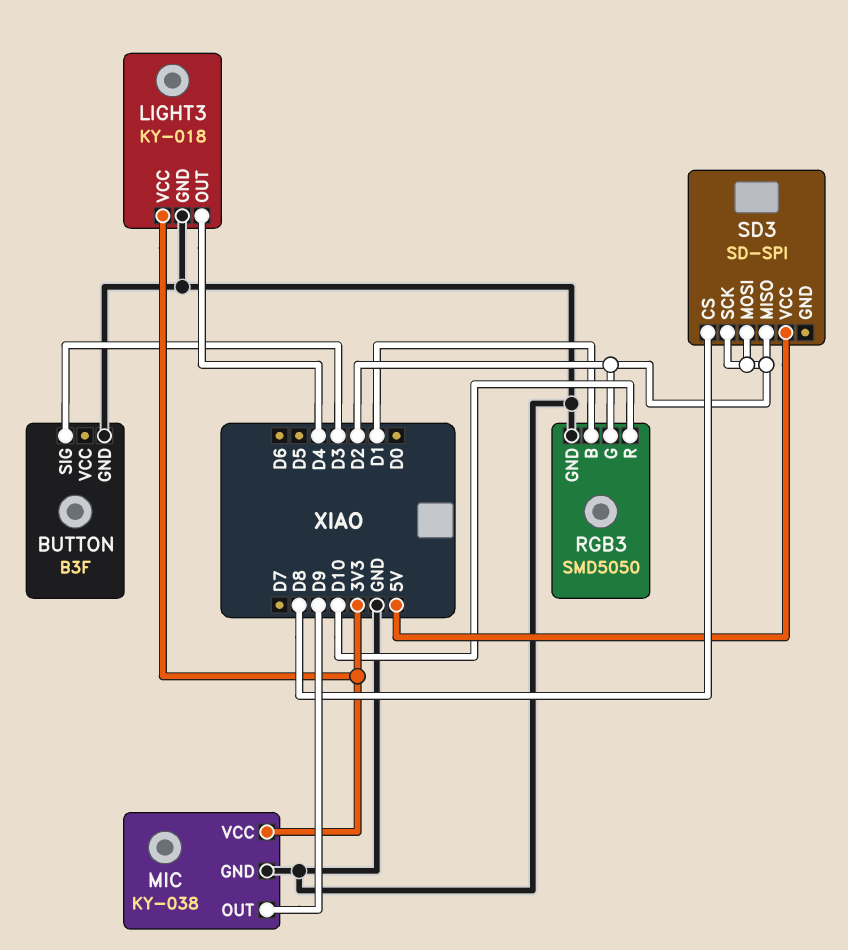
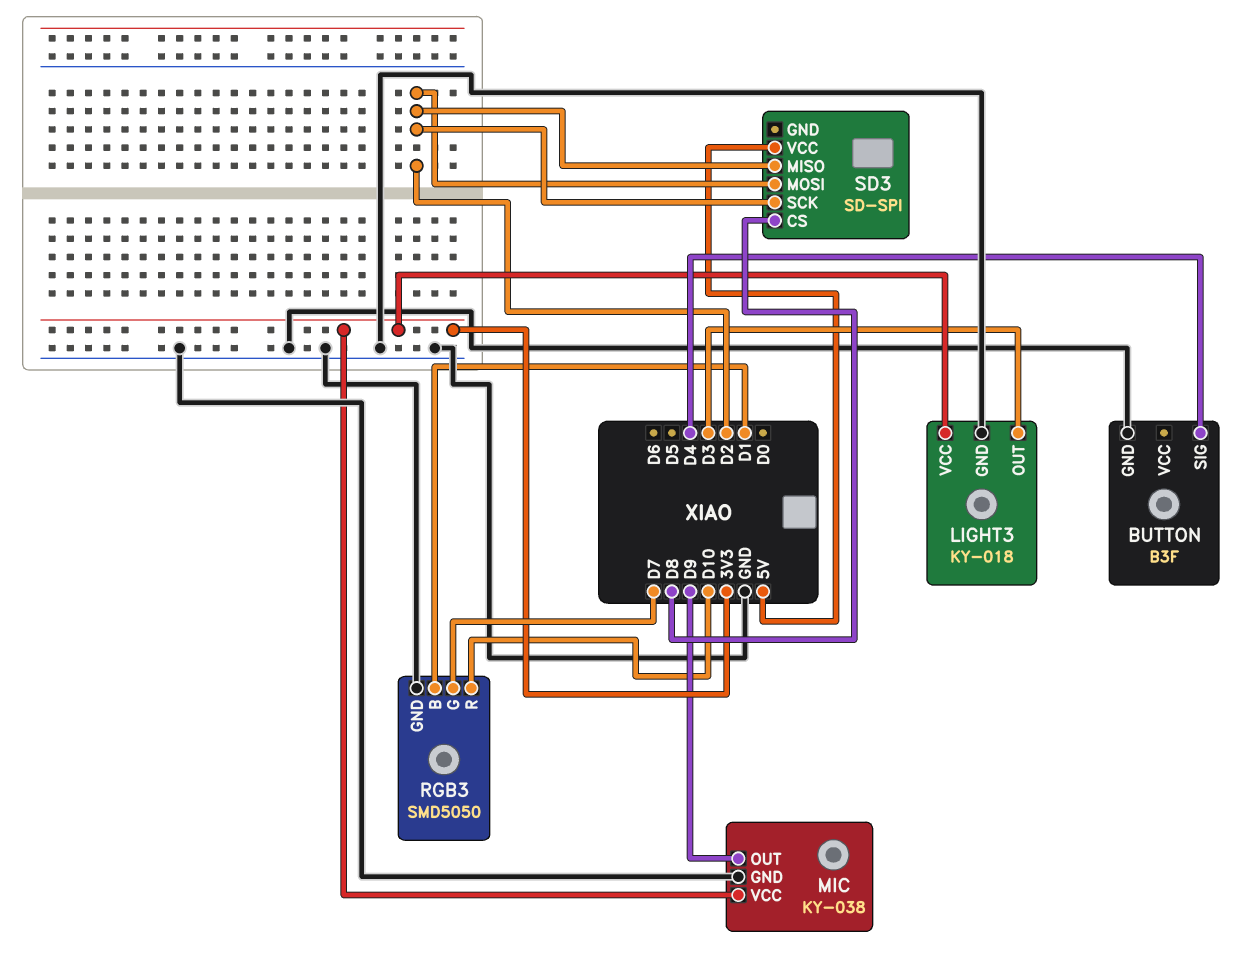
BUTTON pin SIG: D3 -> D4
LIGHT3 pin OUT: D4 -> D3
RGB3 pin G: D2 -> D7

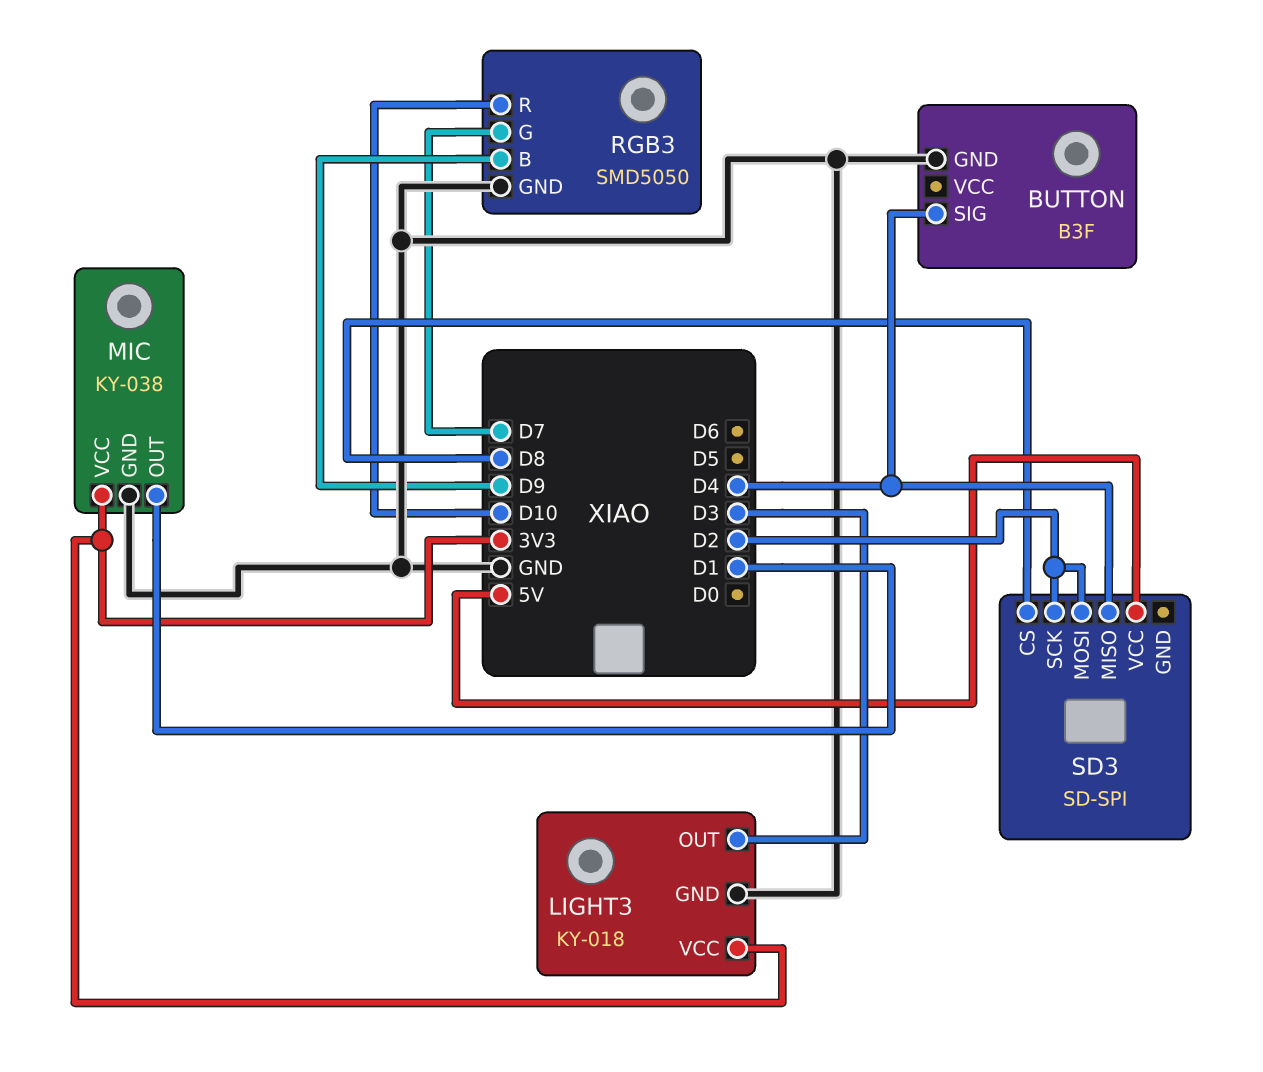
MIC pin OUT: D9 -> D1
RGB3 pin B: D1 -> D9
SD3 pin MISO: D2 -> D4

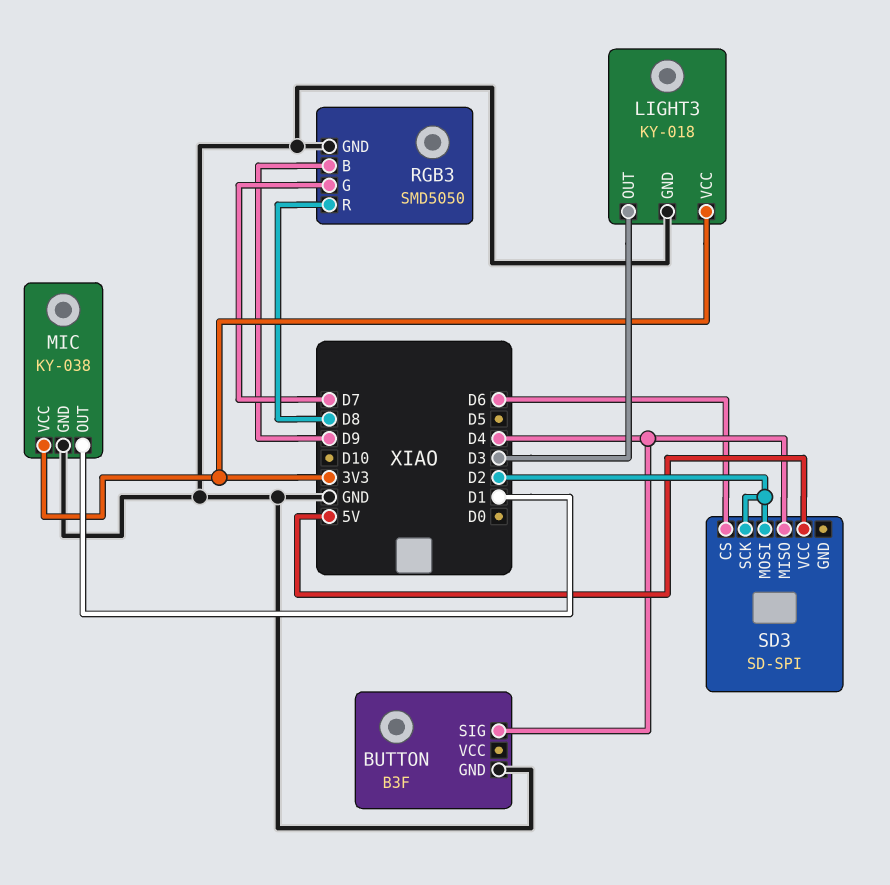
RGB3 pin R: D10 -> D8
SD3 pin CS: D8 -> D6

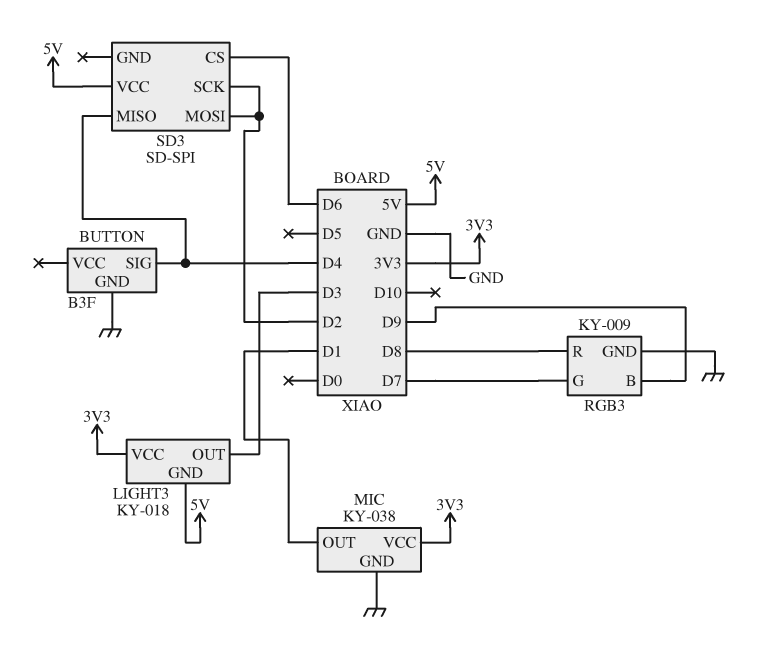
LIGHT3 pin GND: GND -> 5V
RGB3: SMD5050 -> KY-009

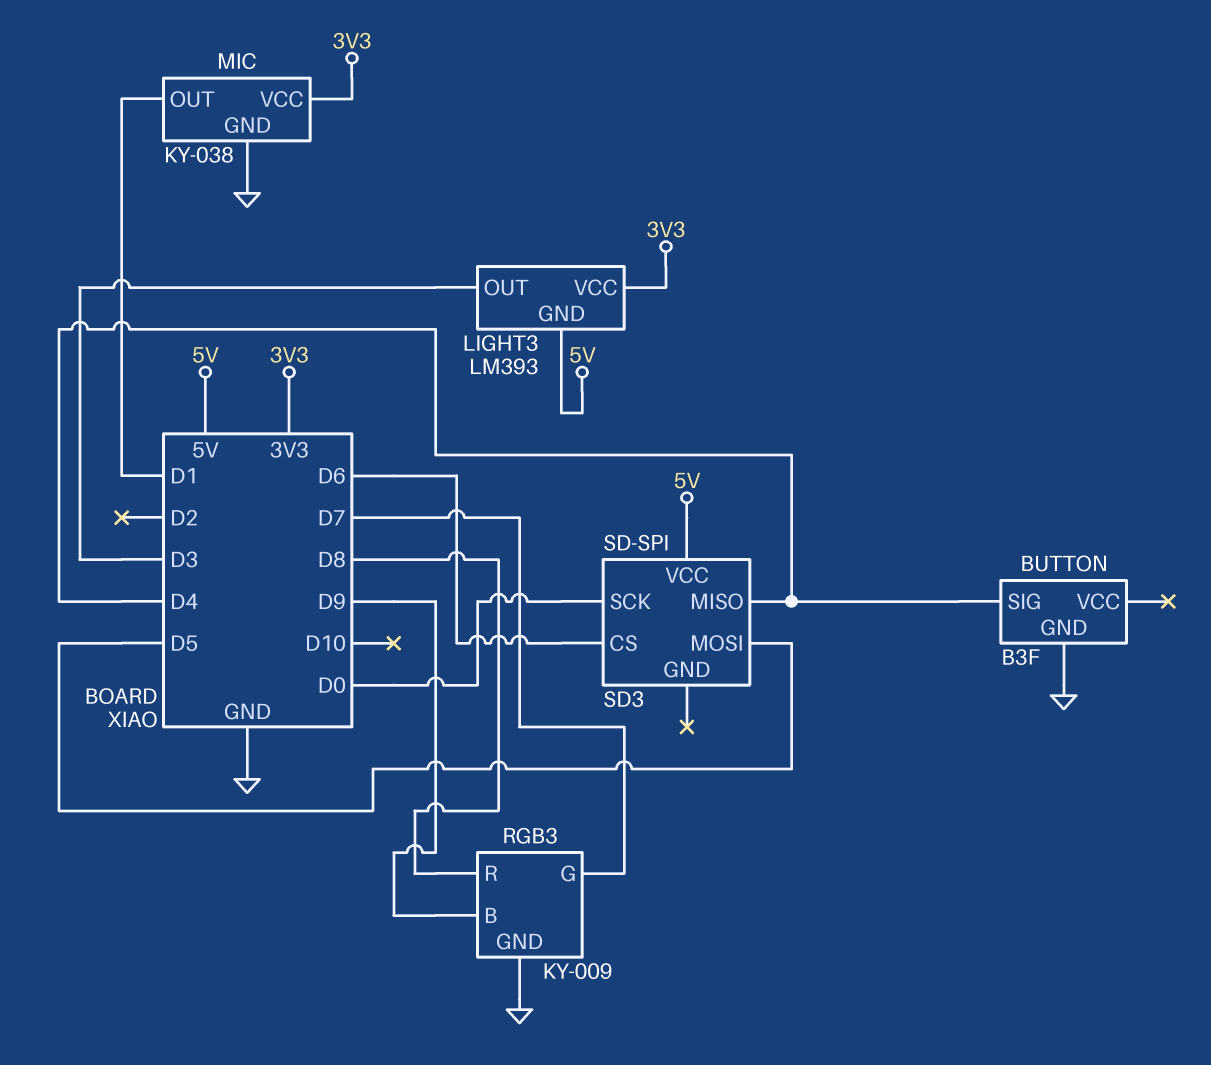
LIGHT3: KY-018 -> LM393
SD3 pin MOSI: D2 -> D5
SD3 pin SCK: D2 -> D0

